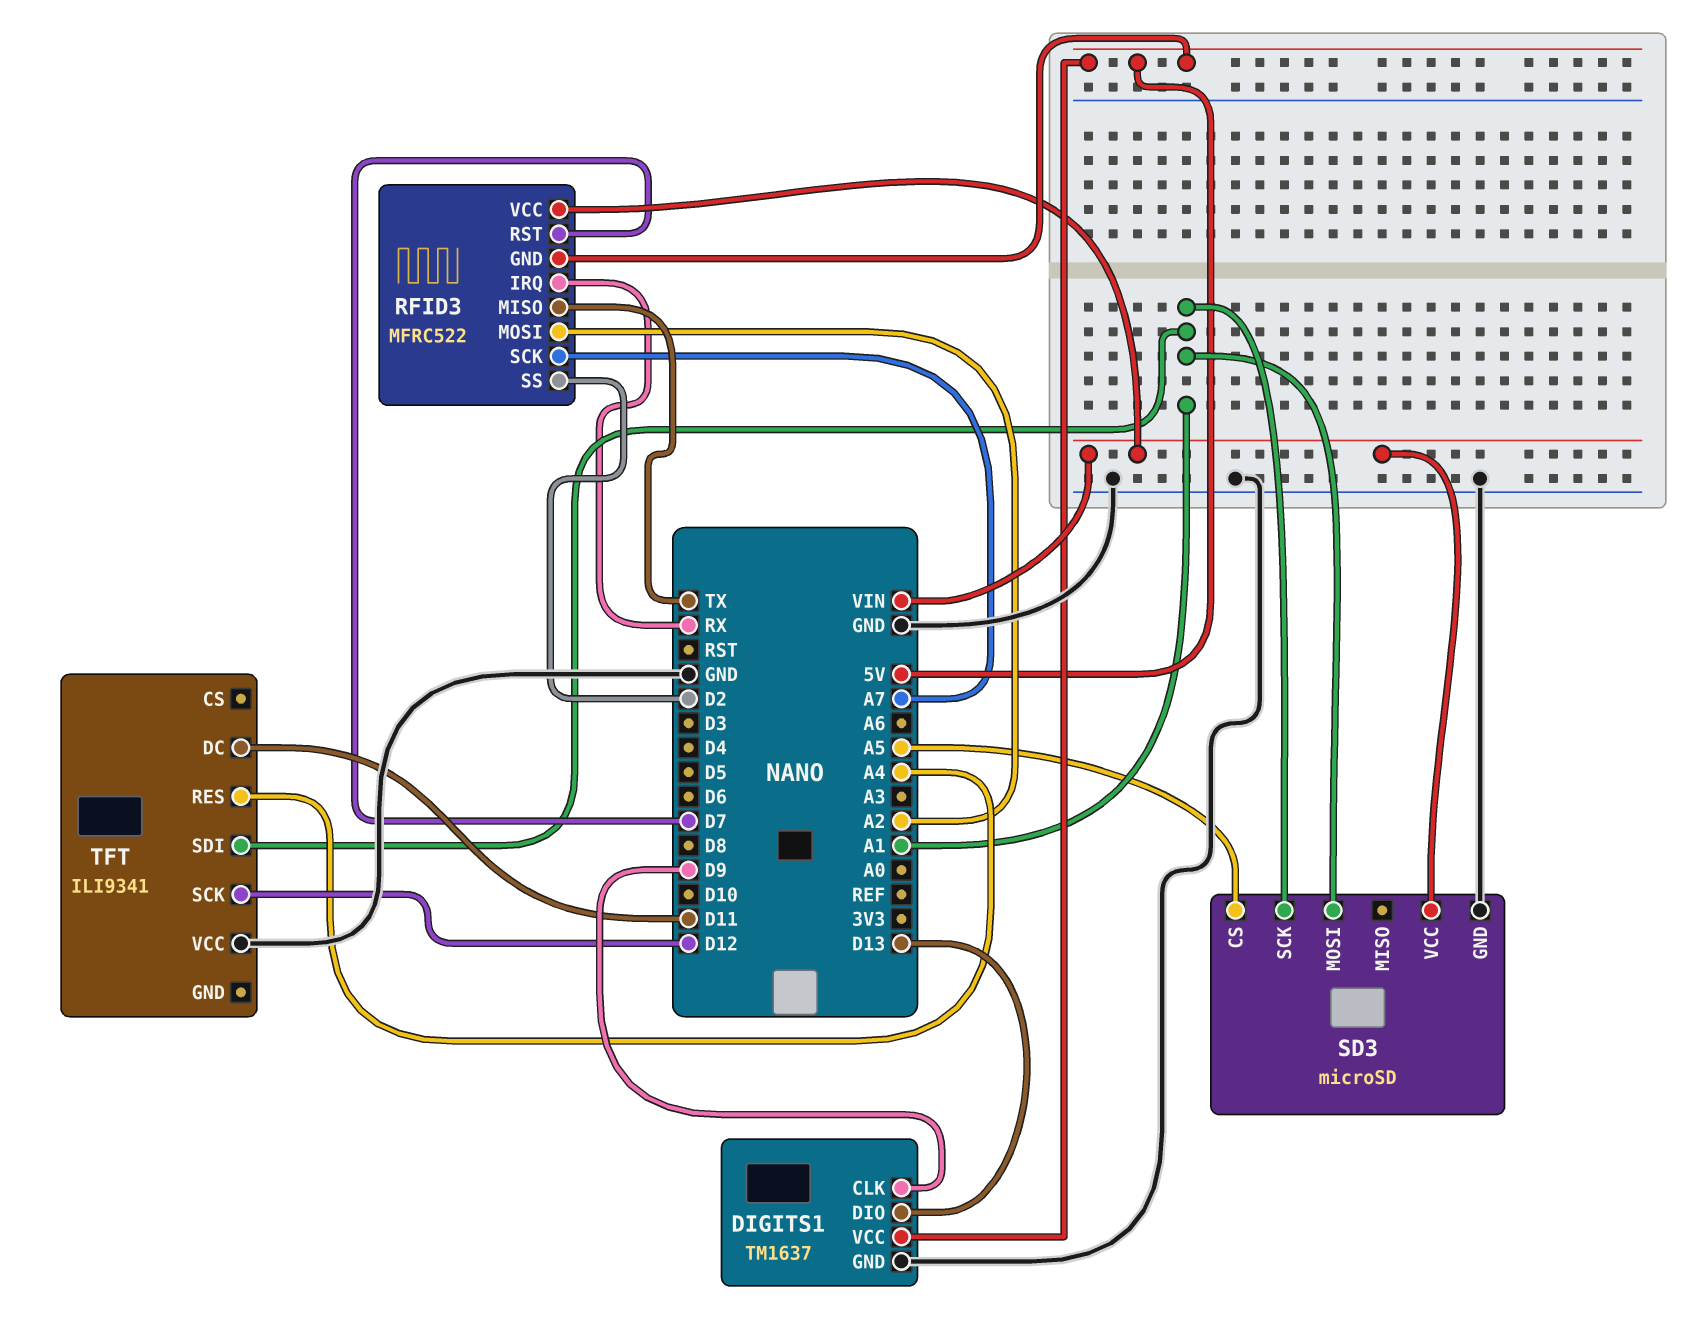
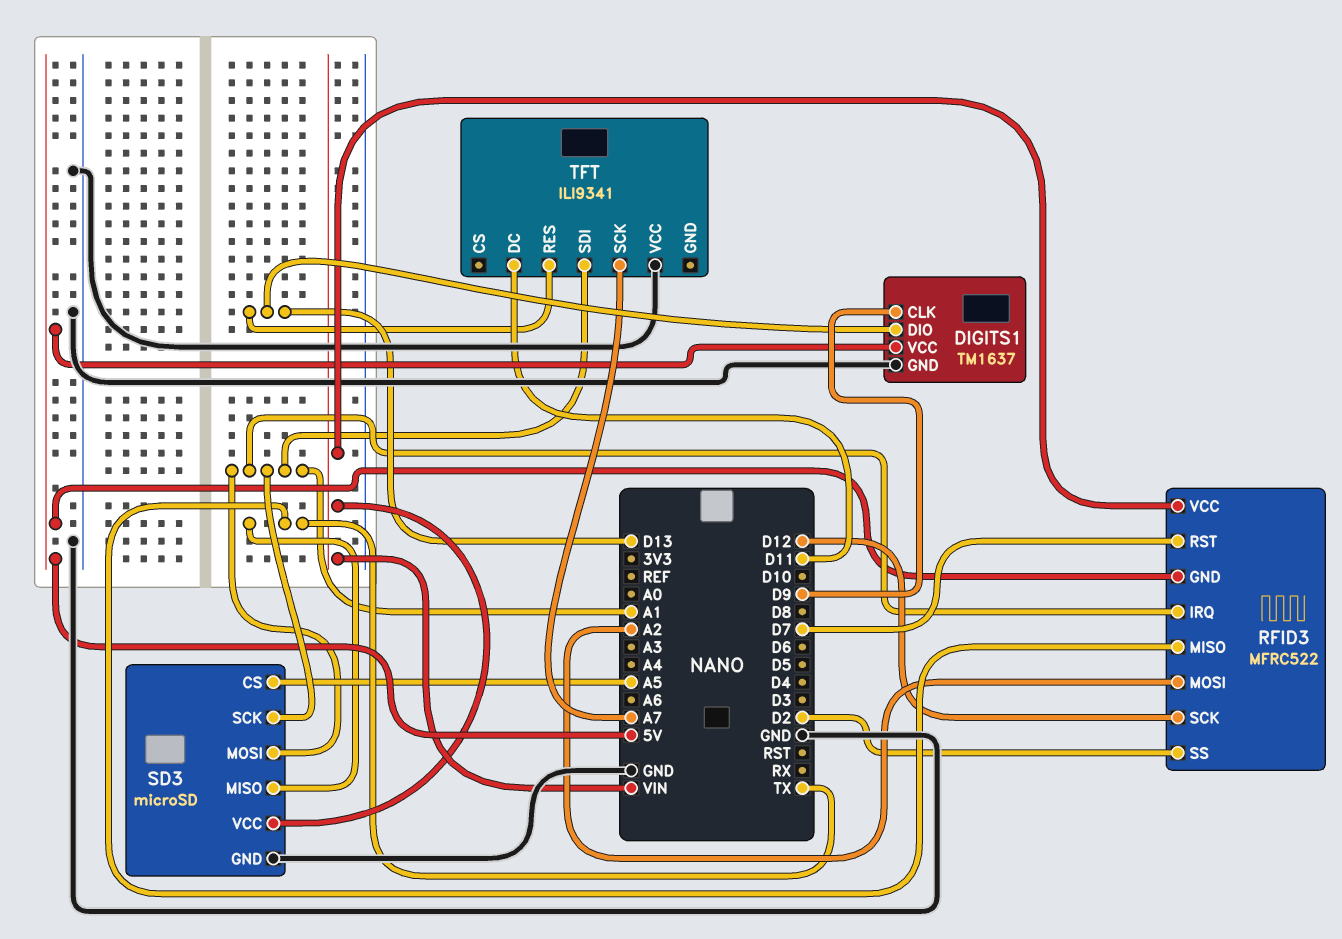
RFID3 pin IRQ: RX -> A1
RFID3 pin SCK: A7 -> D12
SD3 pin MISO: none -> TX
TFT pin RES: A4 -> D13
TFT pin SCK: D12 -> A7

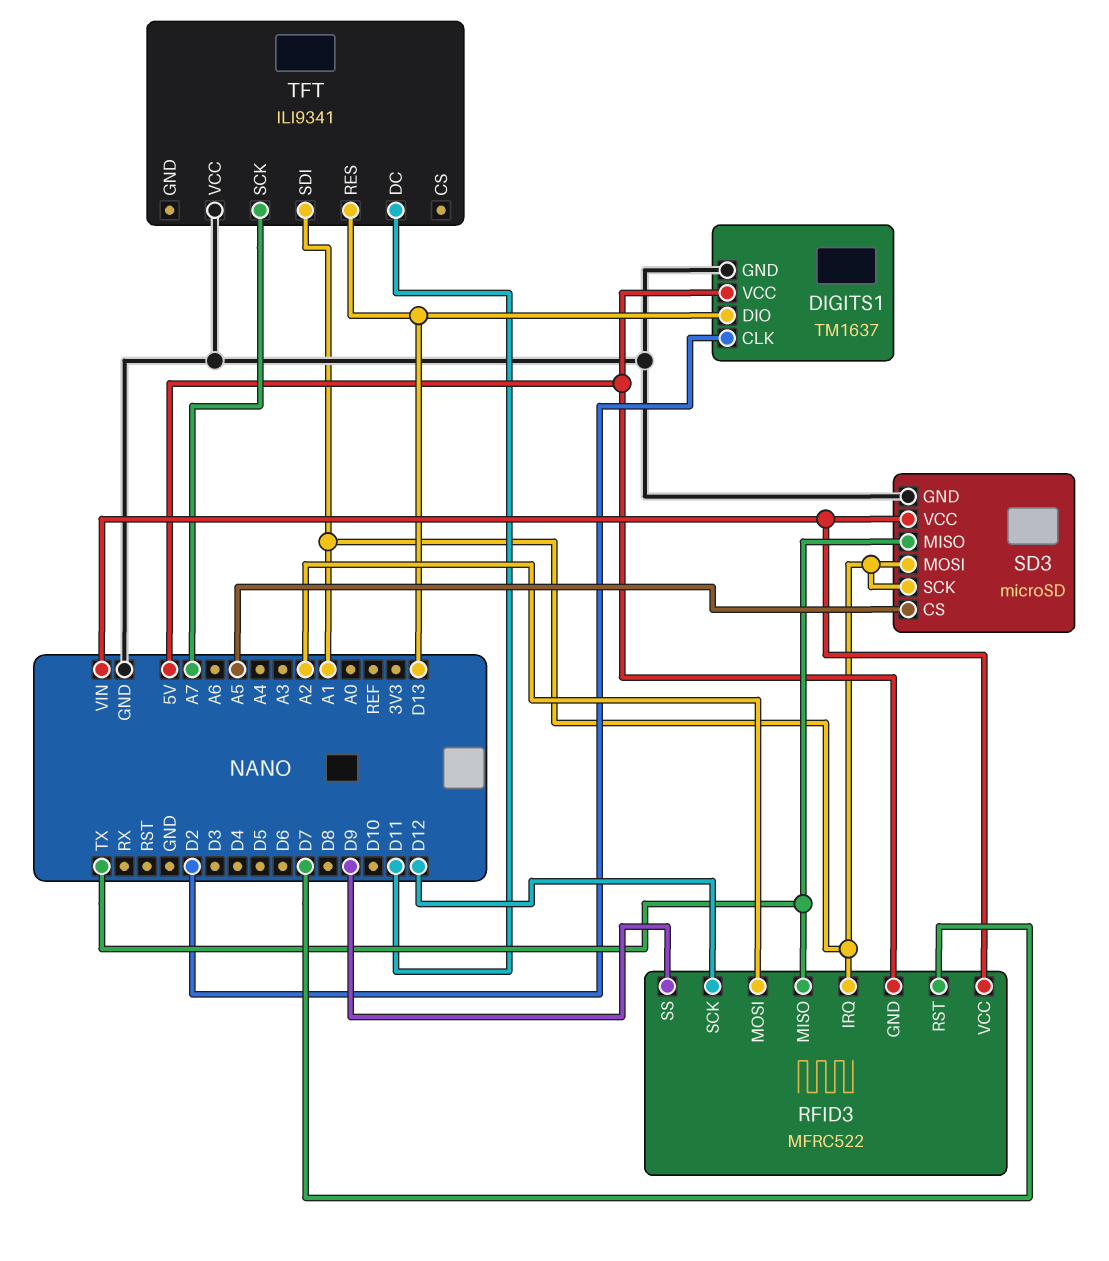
DIGITS1 pin CLK: D9 -> D2
RFID3 pin SS: D2 -> D9

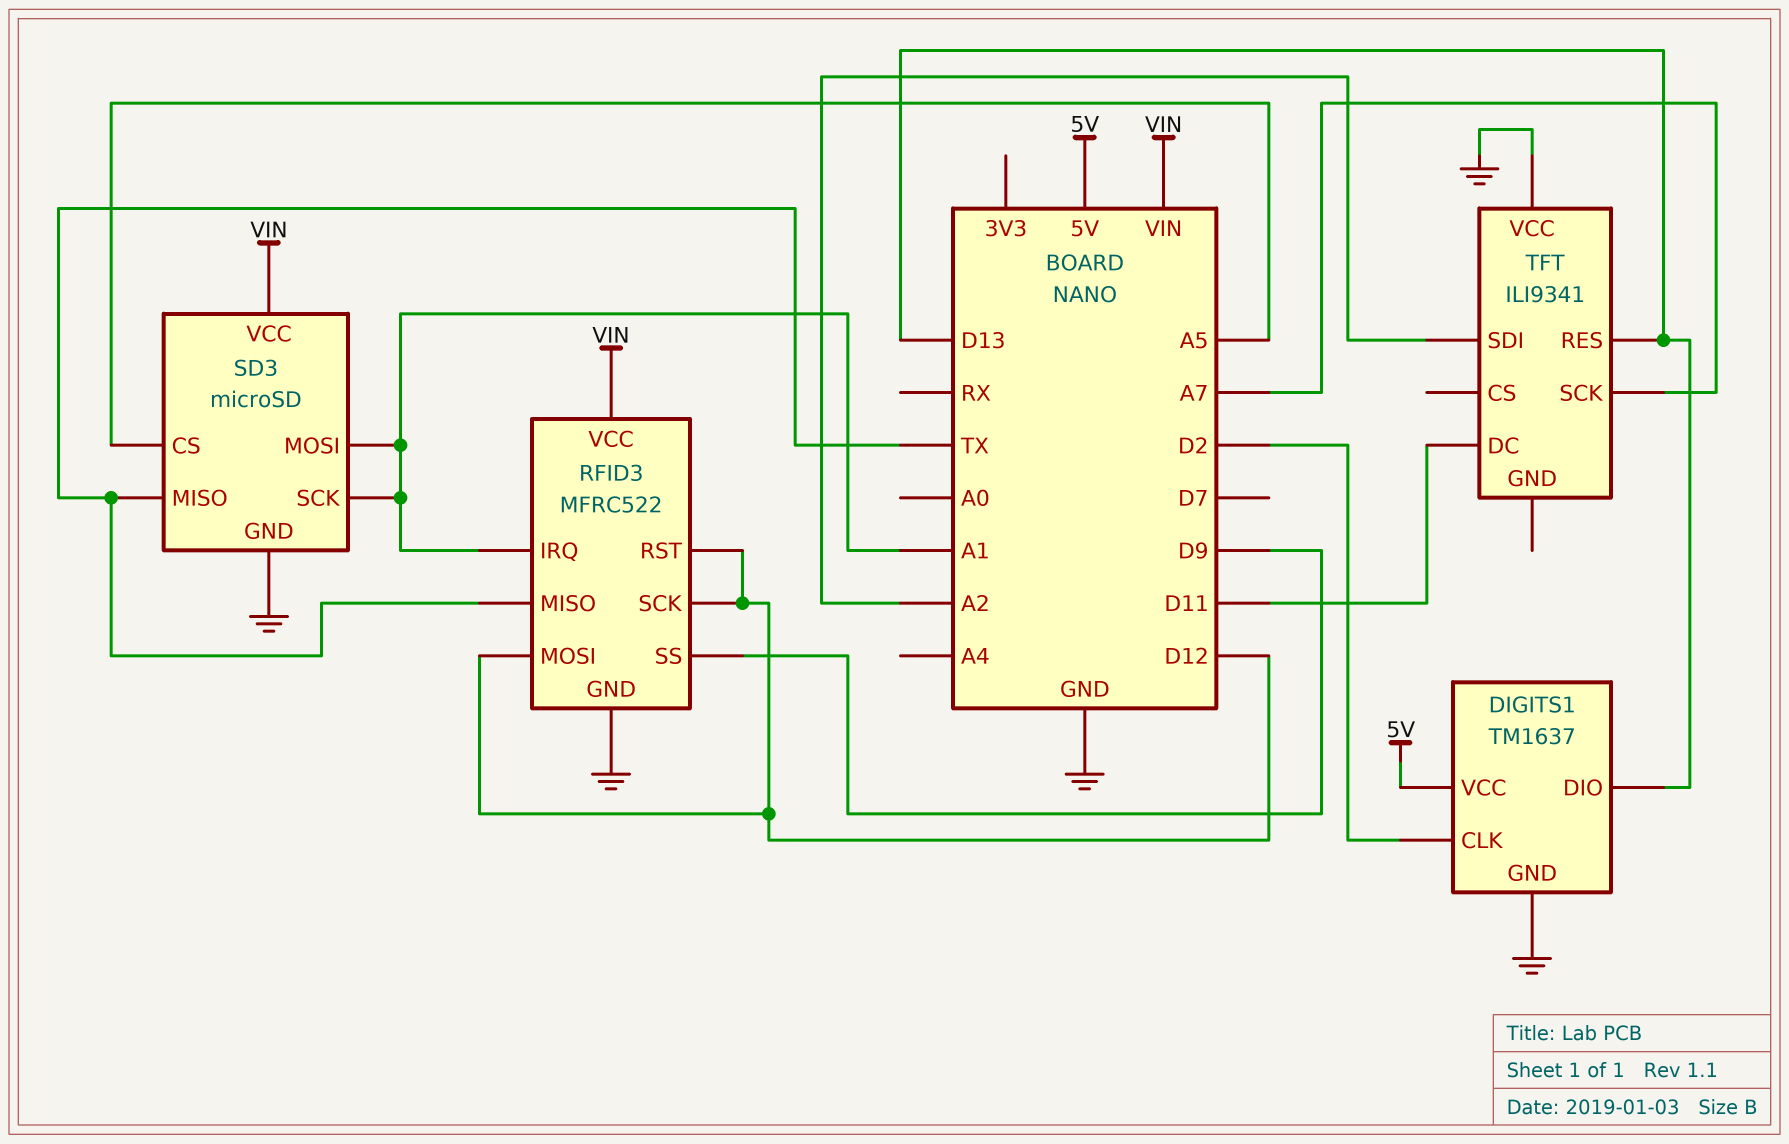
RFID3 pin GND: 5V -> GND
RFID3 pin MOSI: A2 -> D12
RFID3 pin RST: D7 -> D12
TFT pin SDI: A1 -> A2

